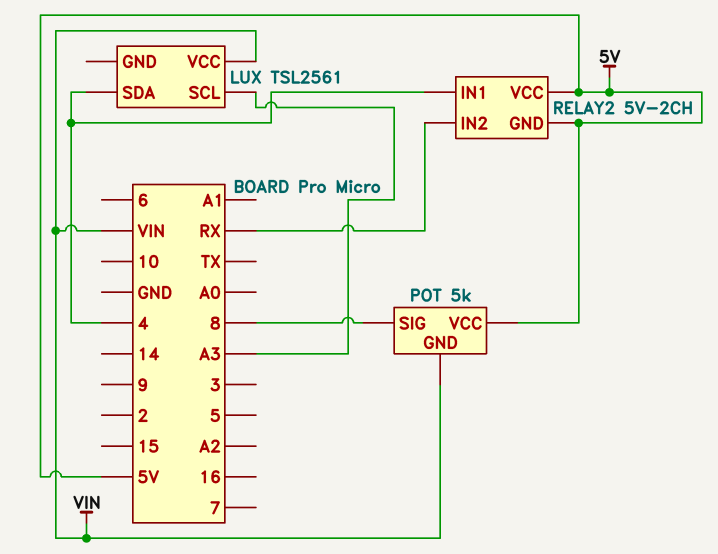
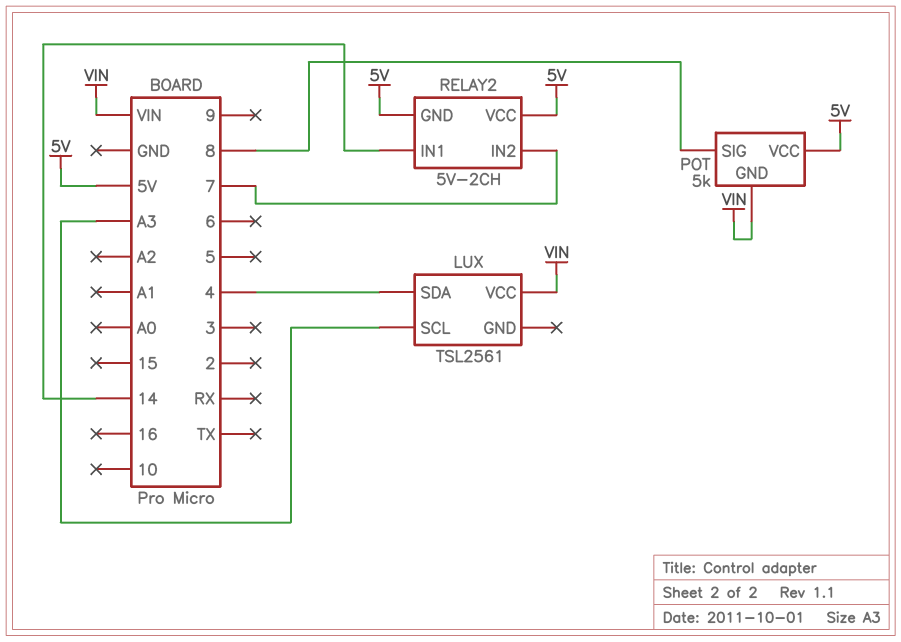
RELAY2 pin IN1: 4 -> 14
RELAY2 pin IN2: RX -> 7

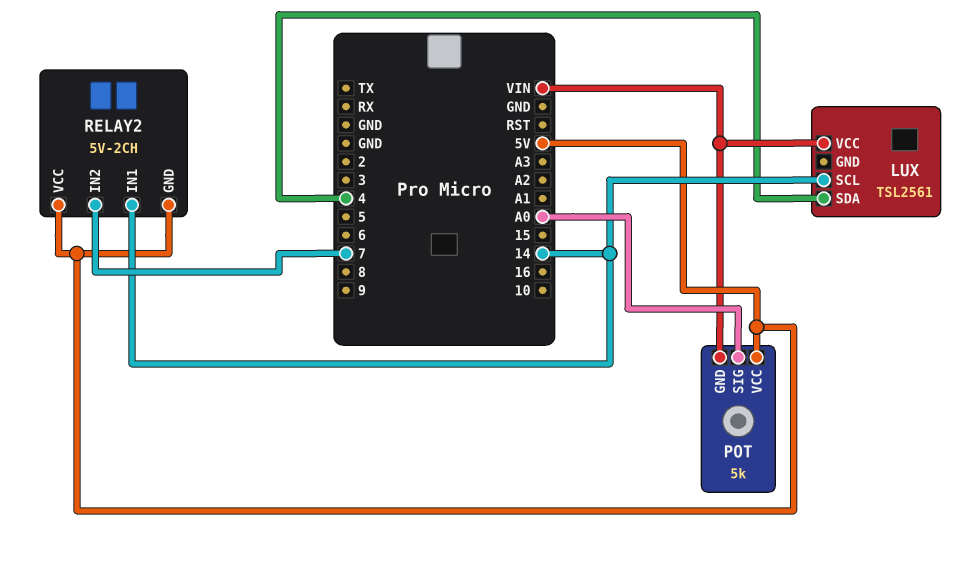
LUX pin SCL: A3 -> 14
POT pin SIG: 8 -> A0

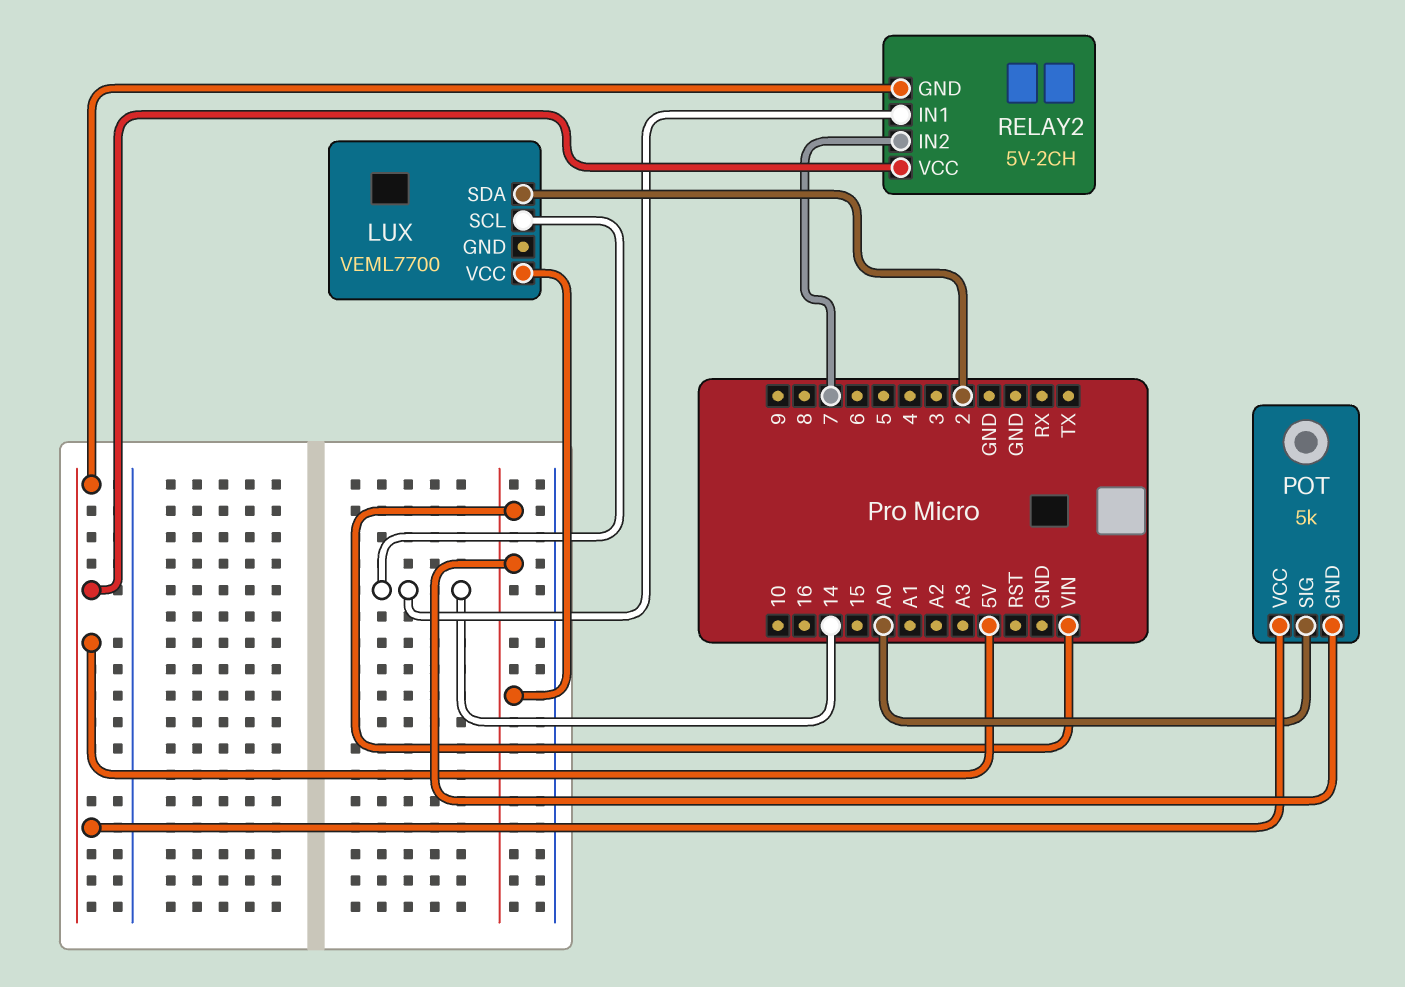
LUX: TSL2561 -> VEML7700
LUX pin SDA: 4 -> 2

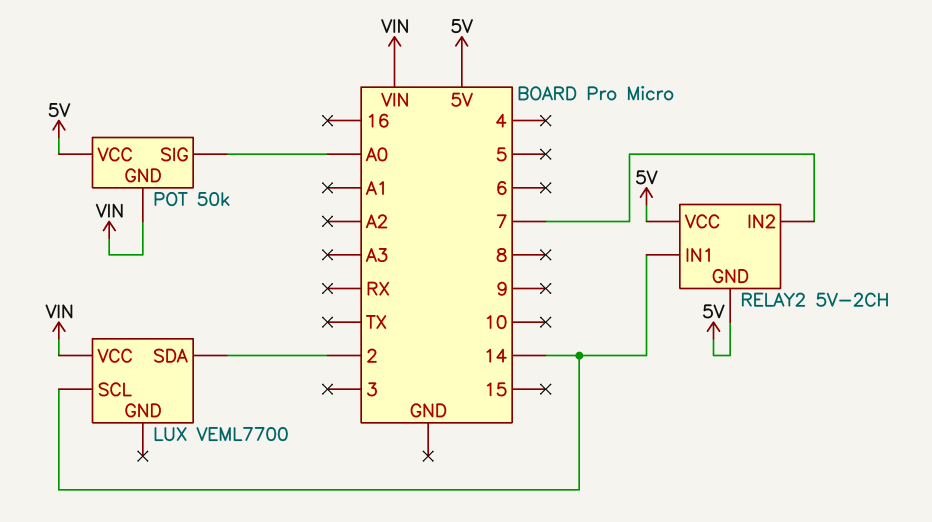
POT: 5k -> 50k

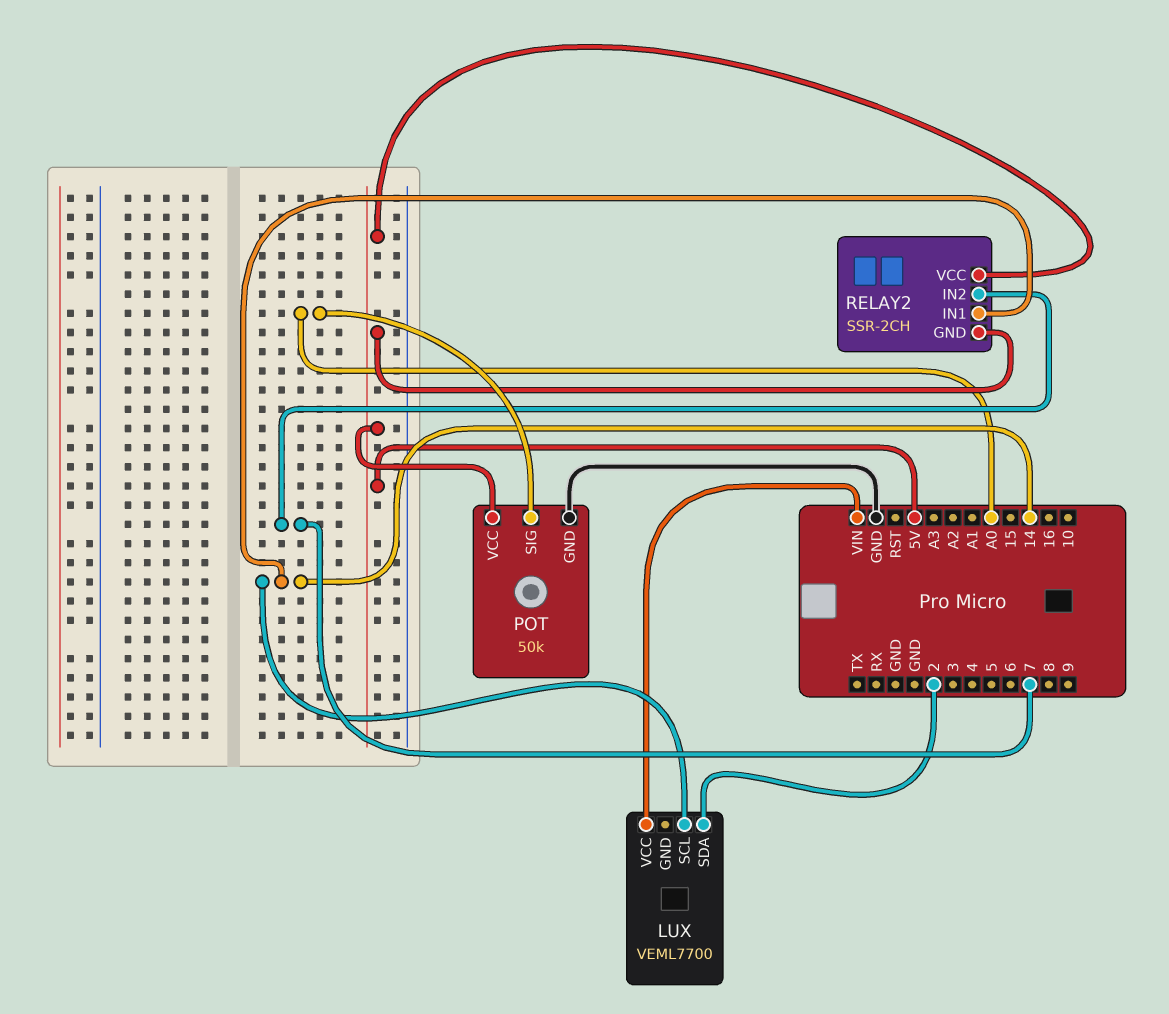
POT pin GND: VIN -> GND
RELAY2: 5V-2CH -> SSR-2CH

